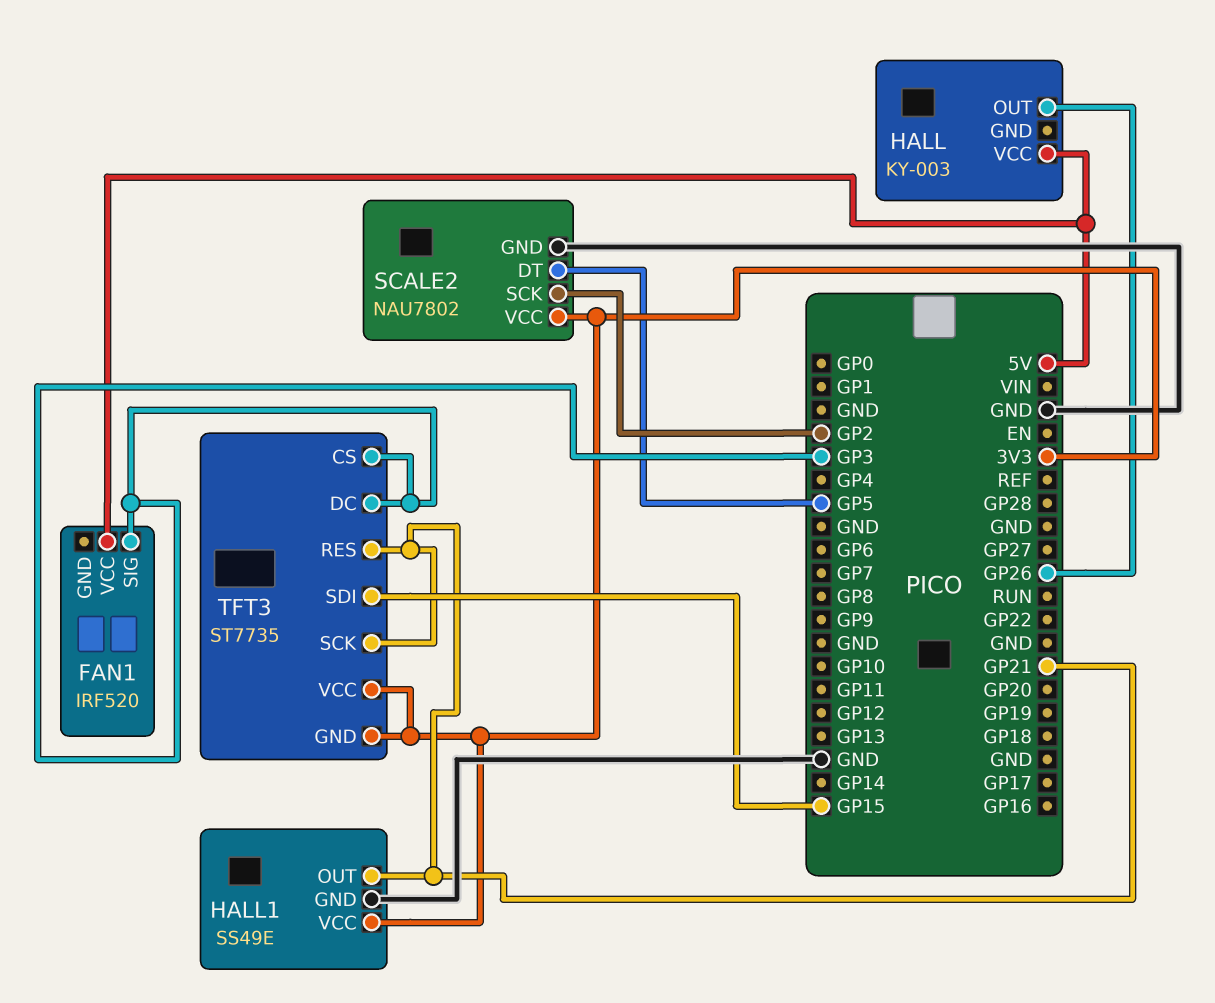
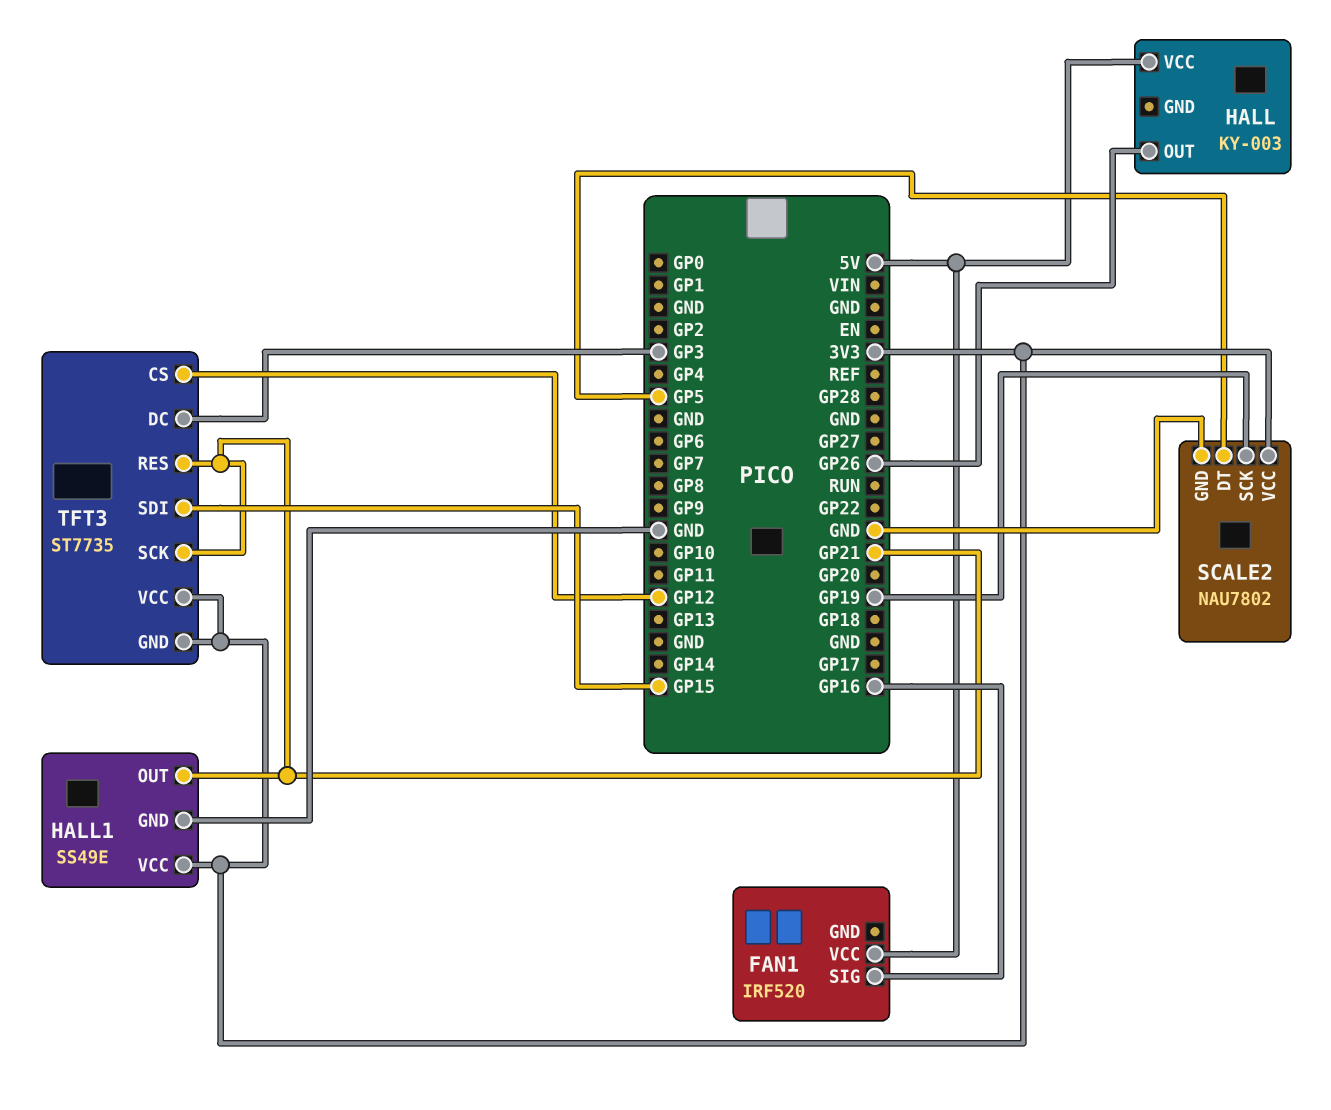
FAN1 pin SIG: GP3 -> GP16
SCALE2 pin SCK: GP2 -> GP19
TFT3 pin CS: GP3 -> GP12

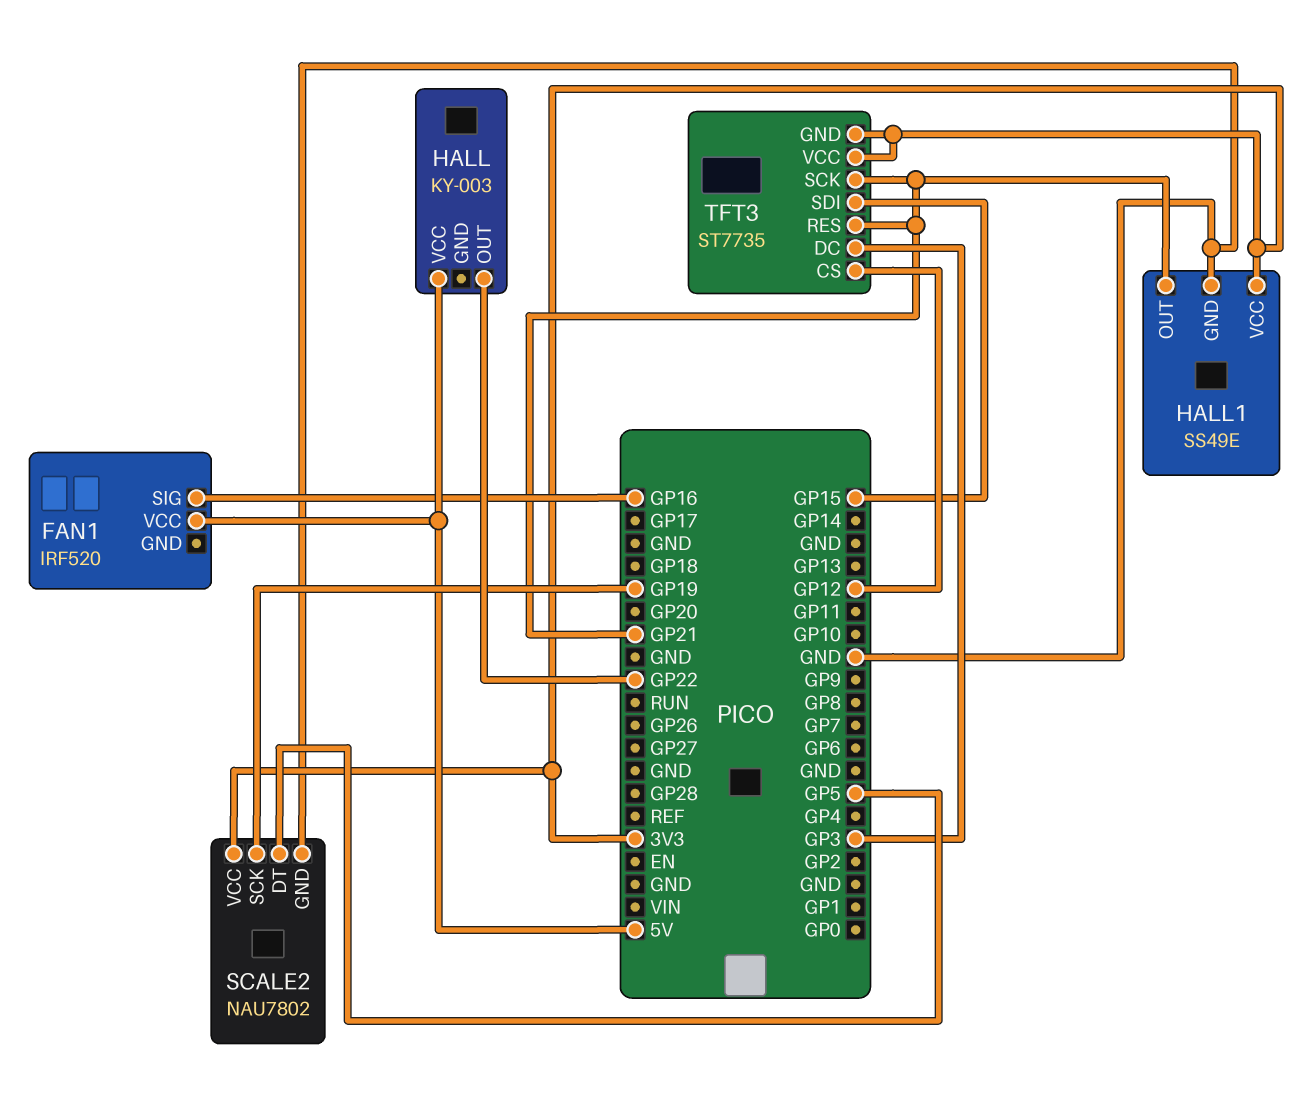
HALL pin OUT: GP26 -> GP22

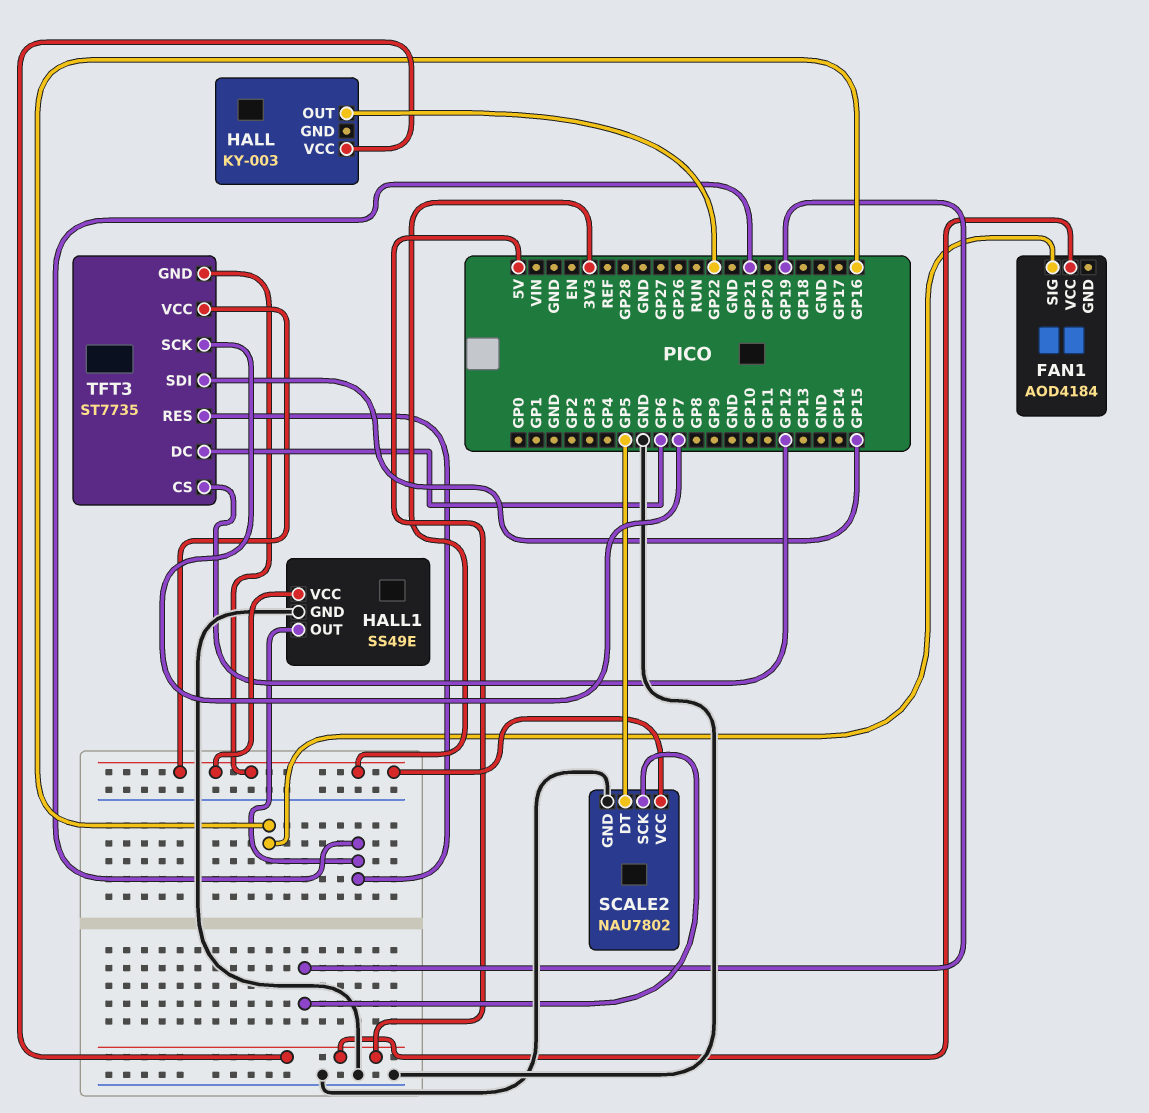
FAN1: IRF520 -> AOD4184
TFT3 pin DC: GP3 -> GP6
TFT3 pin SCK: GP21 -> GP7

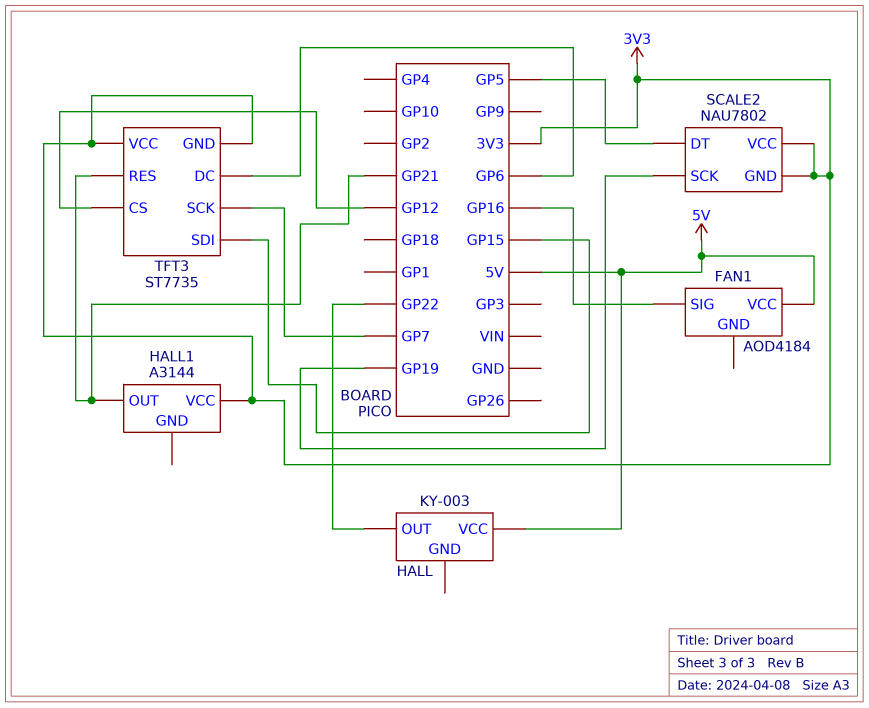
HALL1: SS49E -> A3144
HALL1 pin GND: GND -> none
SCALE2 pin GND: GND -> 3V3

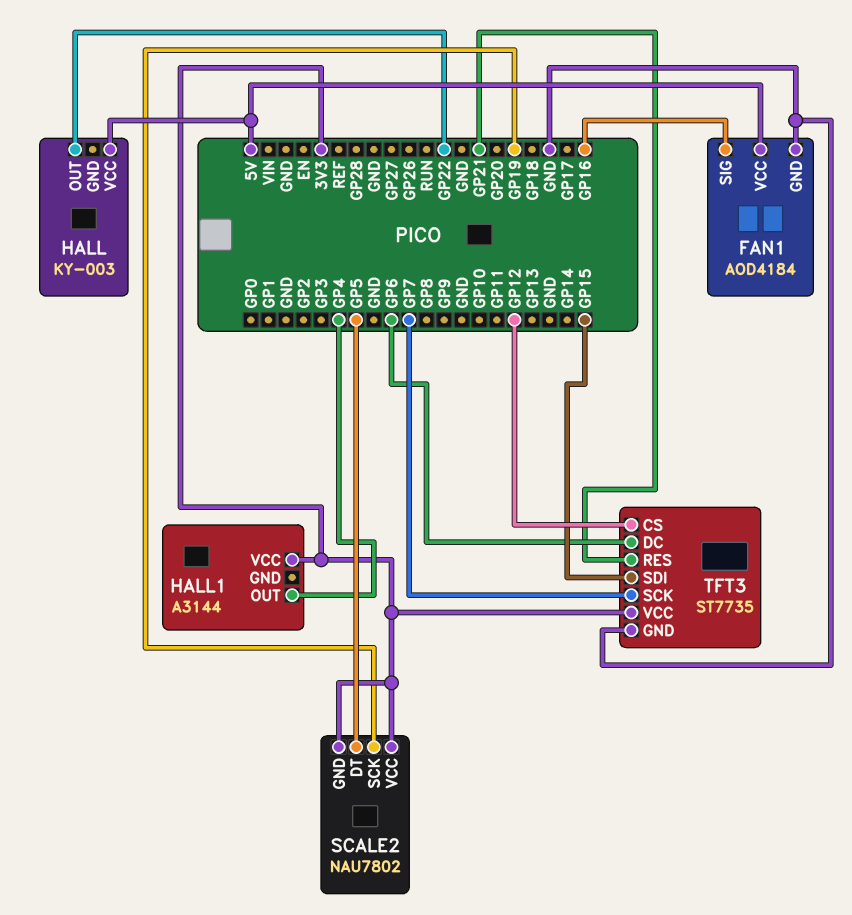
FAN1 pin GND: none -> GND
HALL1 pin OUT: GP21 -> GP4
TFT3 pin GND: 3V3 -> GND

